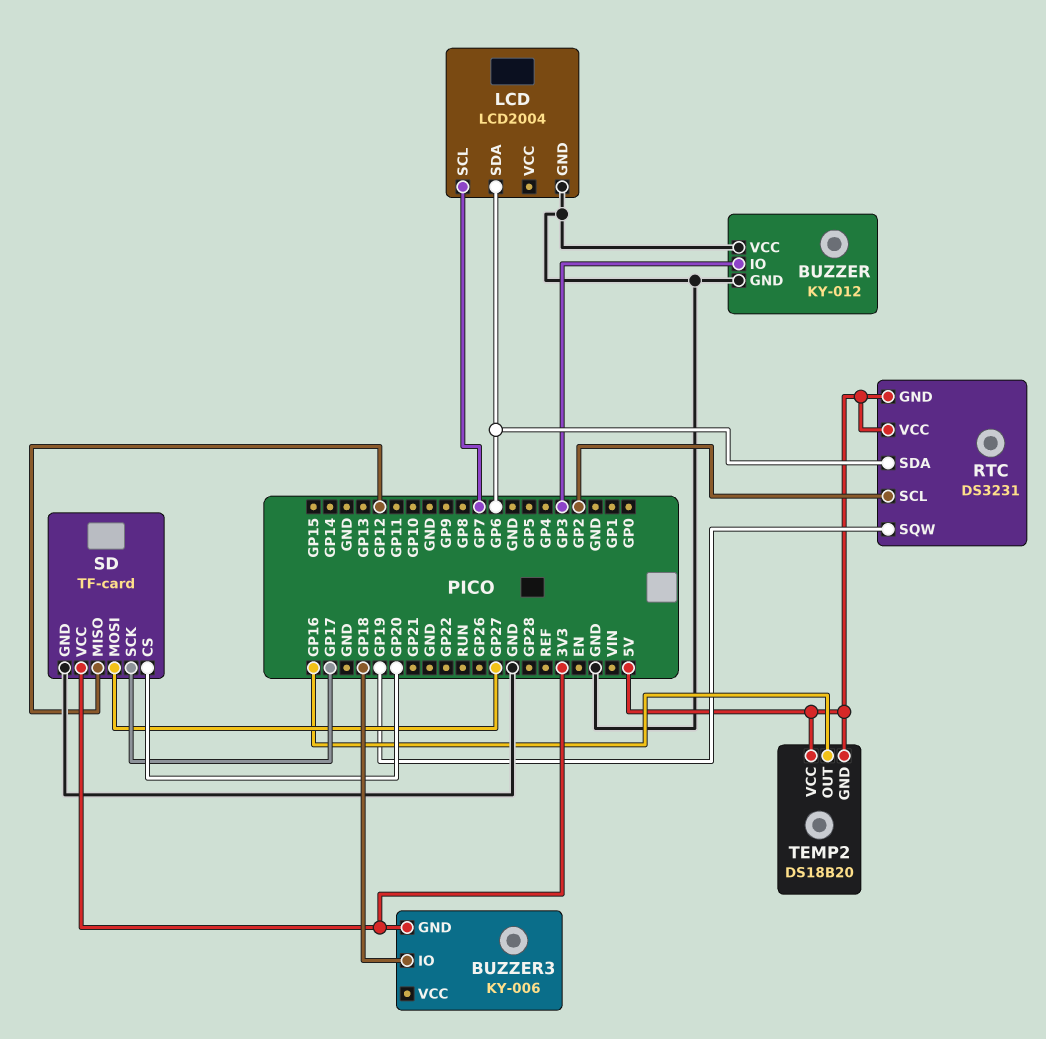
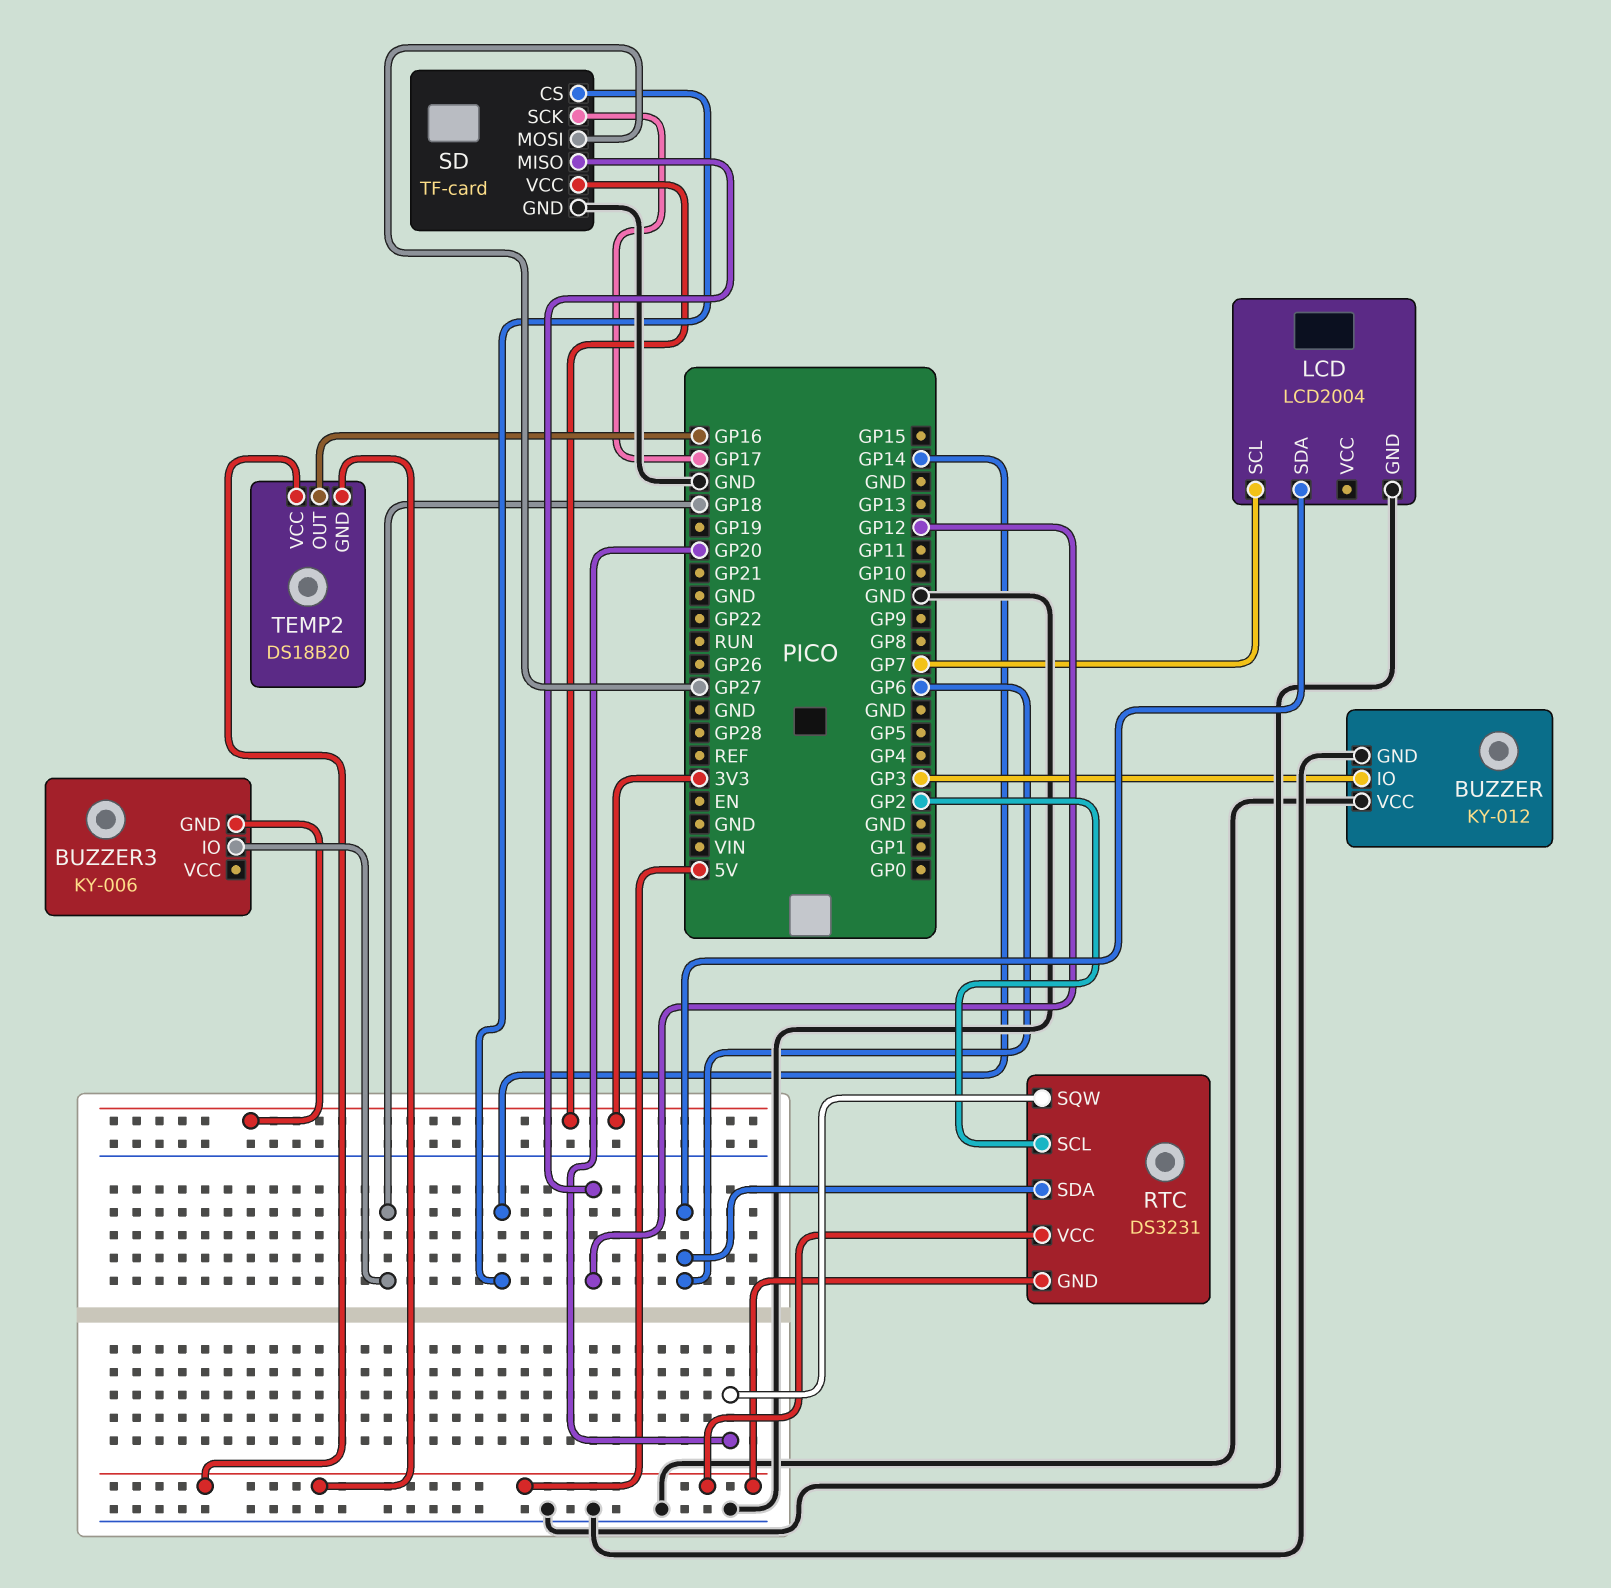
RTC pin SQW: GP19 -> GP20
SD pin CS: GP20 -> GP14

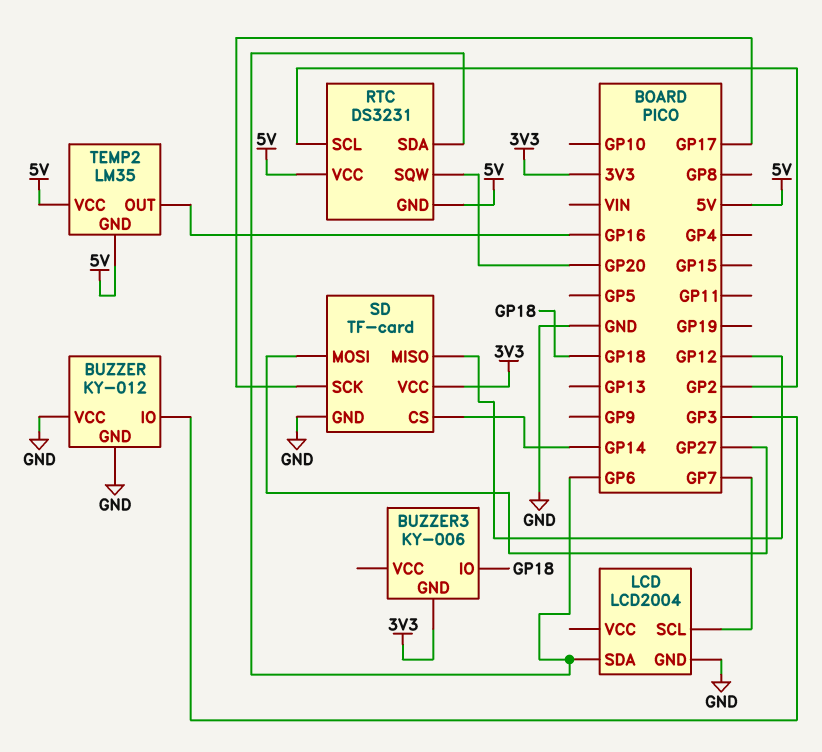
TEMP2: DS18B20 -> LM35

